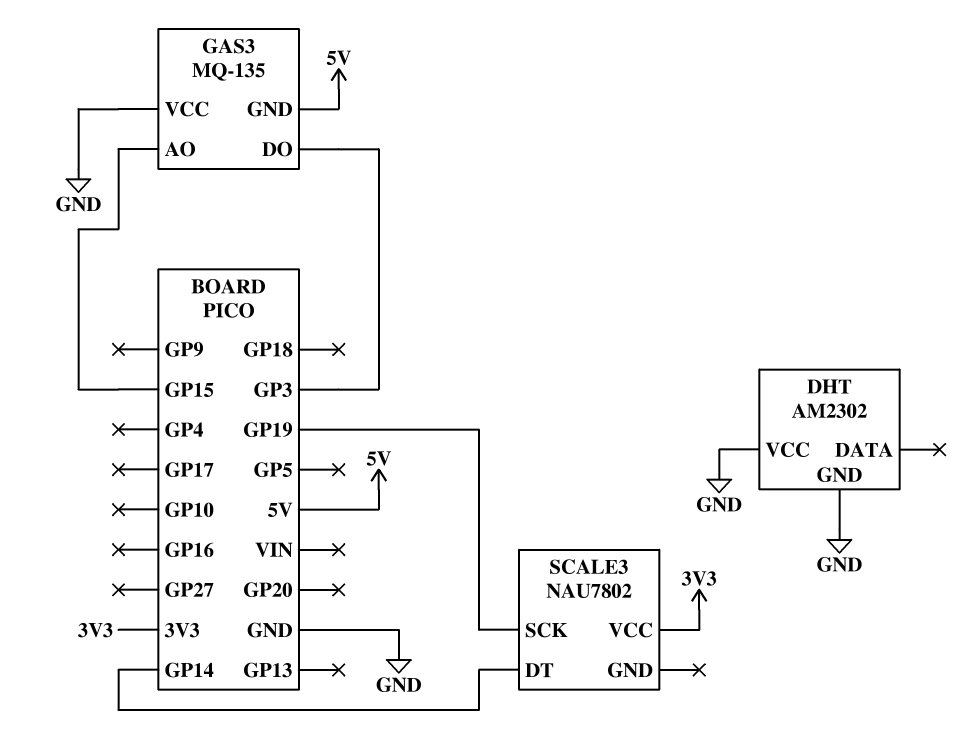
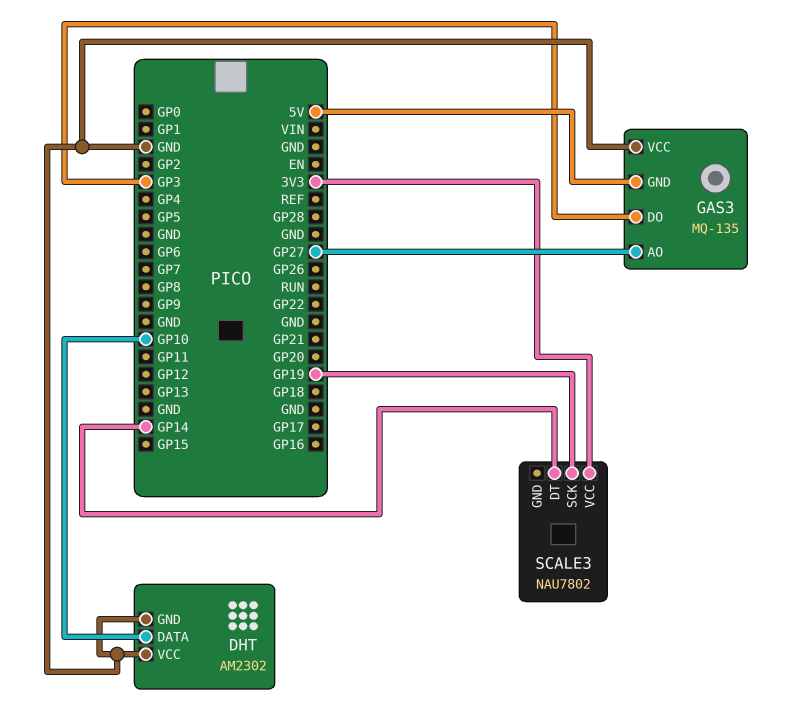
DHT pin DATA: none -> GP10
GAS3 pin AO: GP15 -> GP27

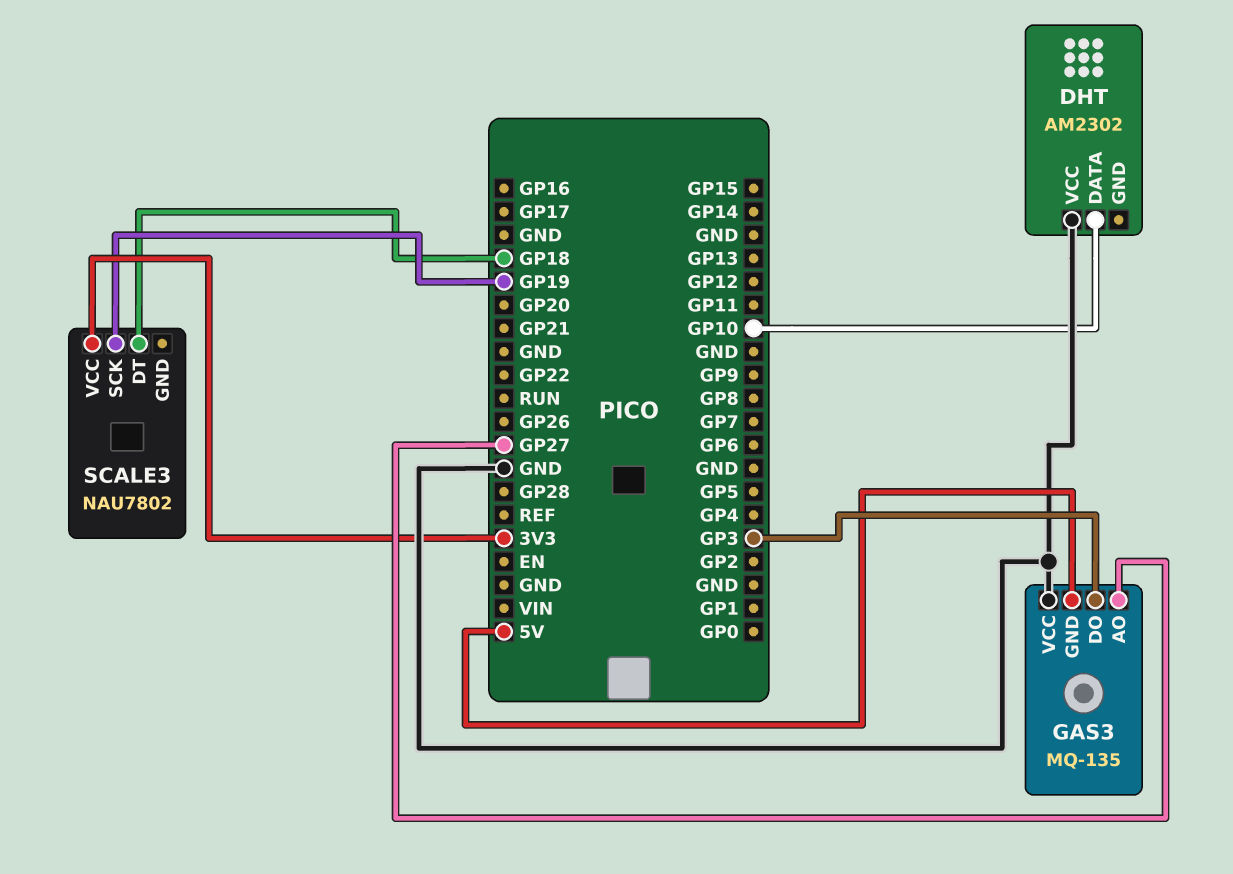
DHT pin GND: GND -> none
SCALE3 pin DT: GP14 -> GP18

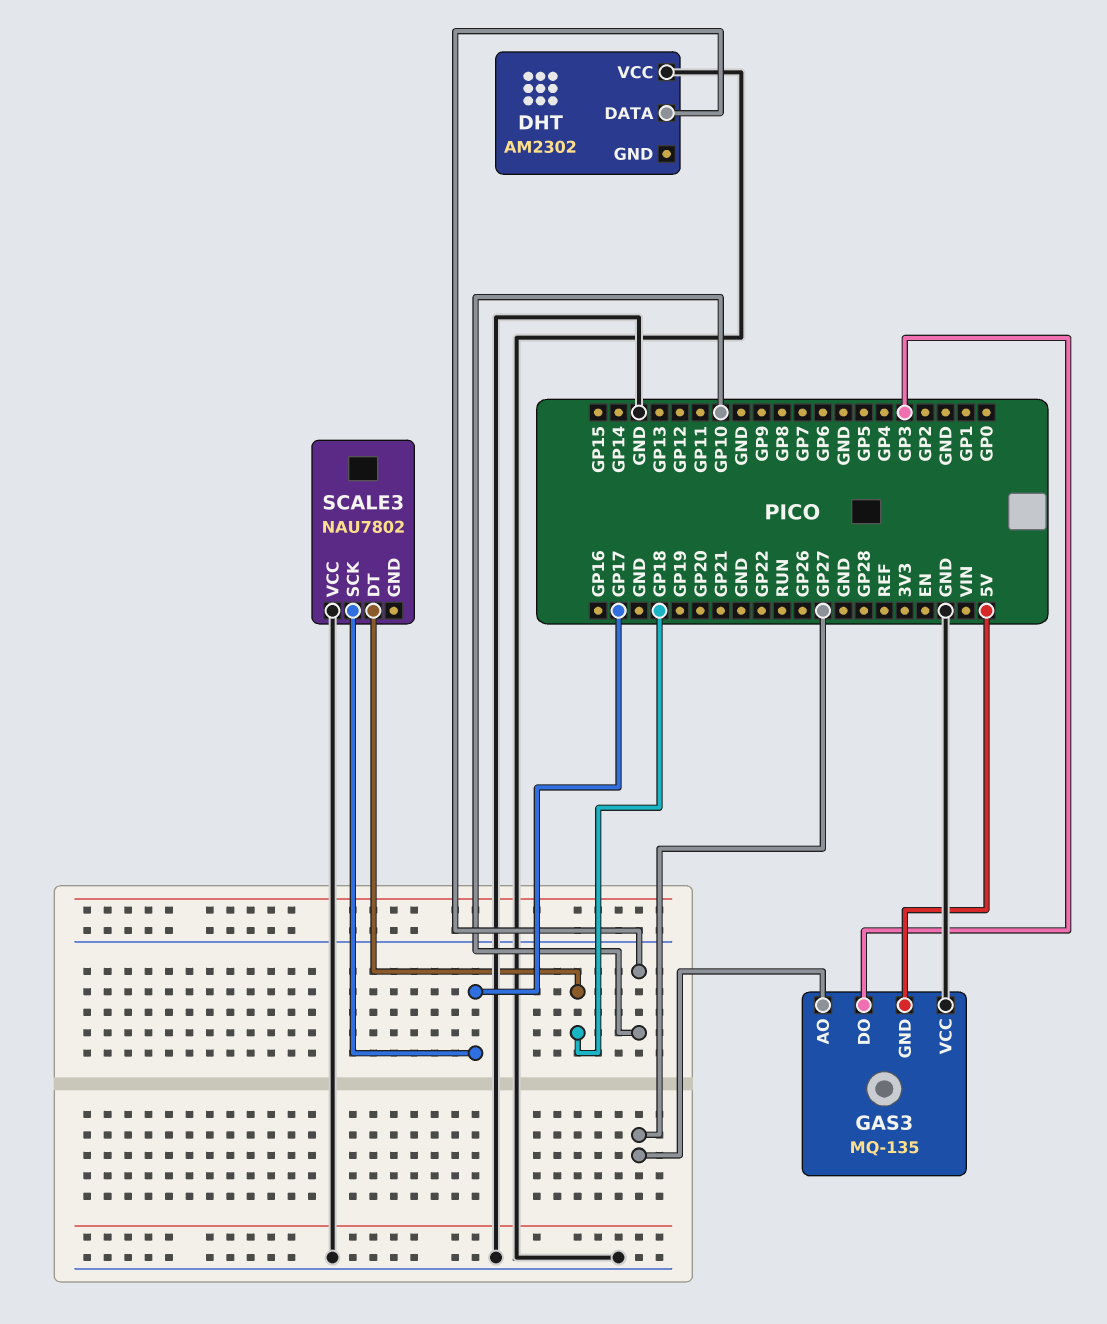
SCALE3 pin SCK: GP19 -> GP17
SCALE3 pin VCC: 3V3 -> GND

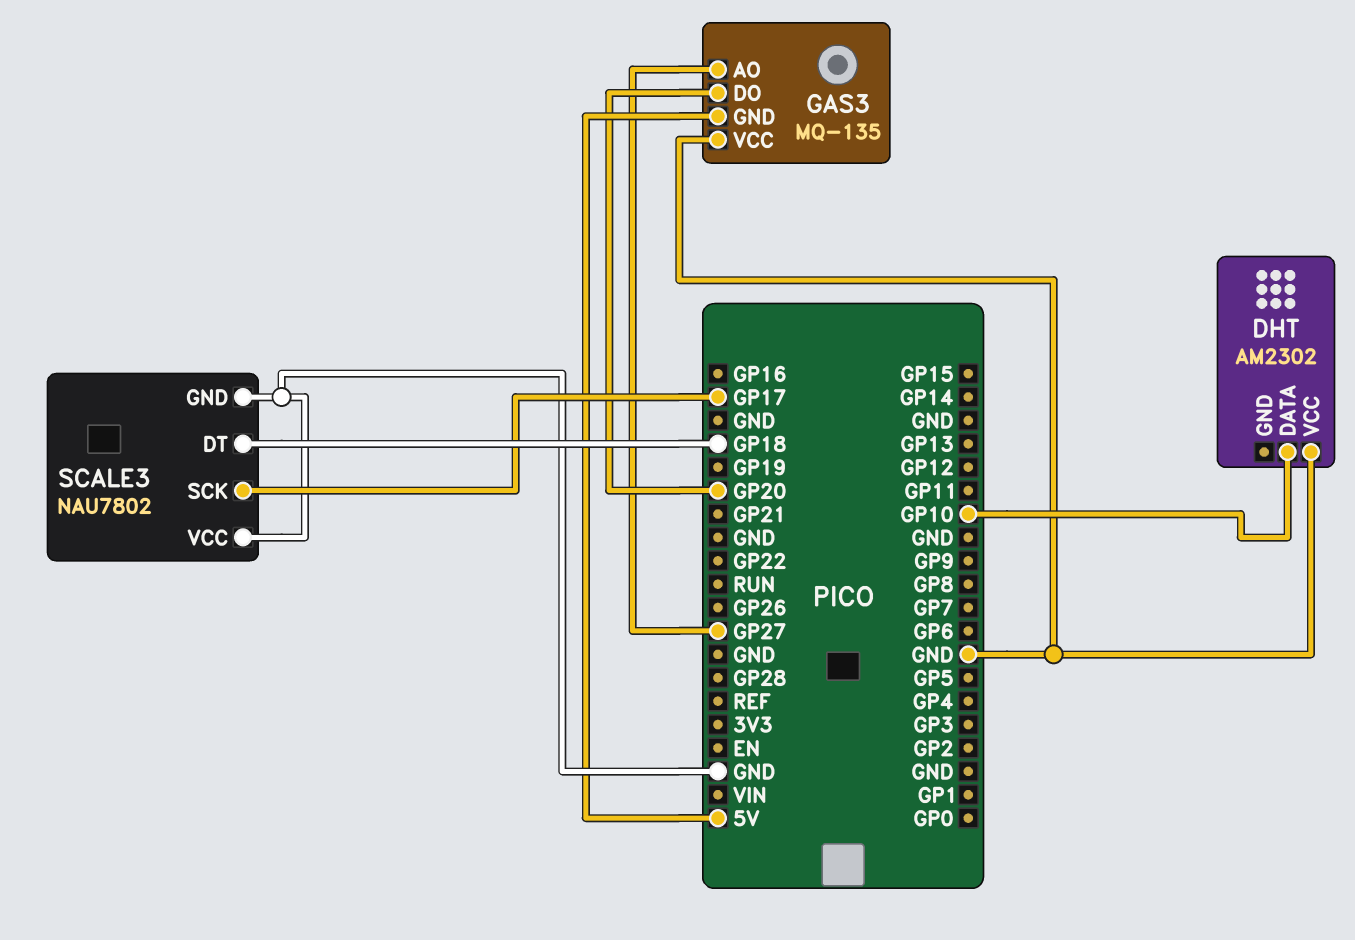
GAS3 pin DO: GP3 -> GP20
SCALE3 pin GND: none -> GND

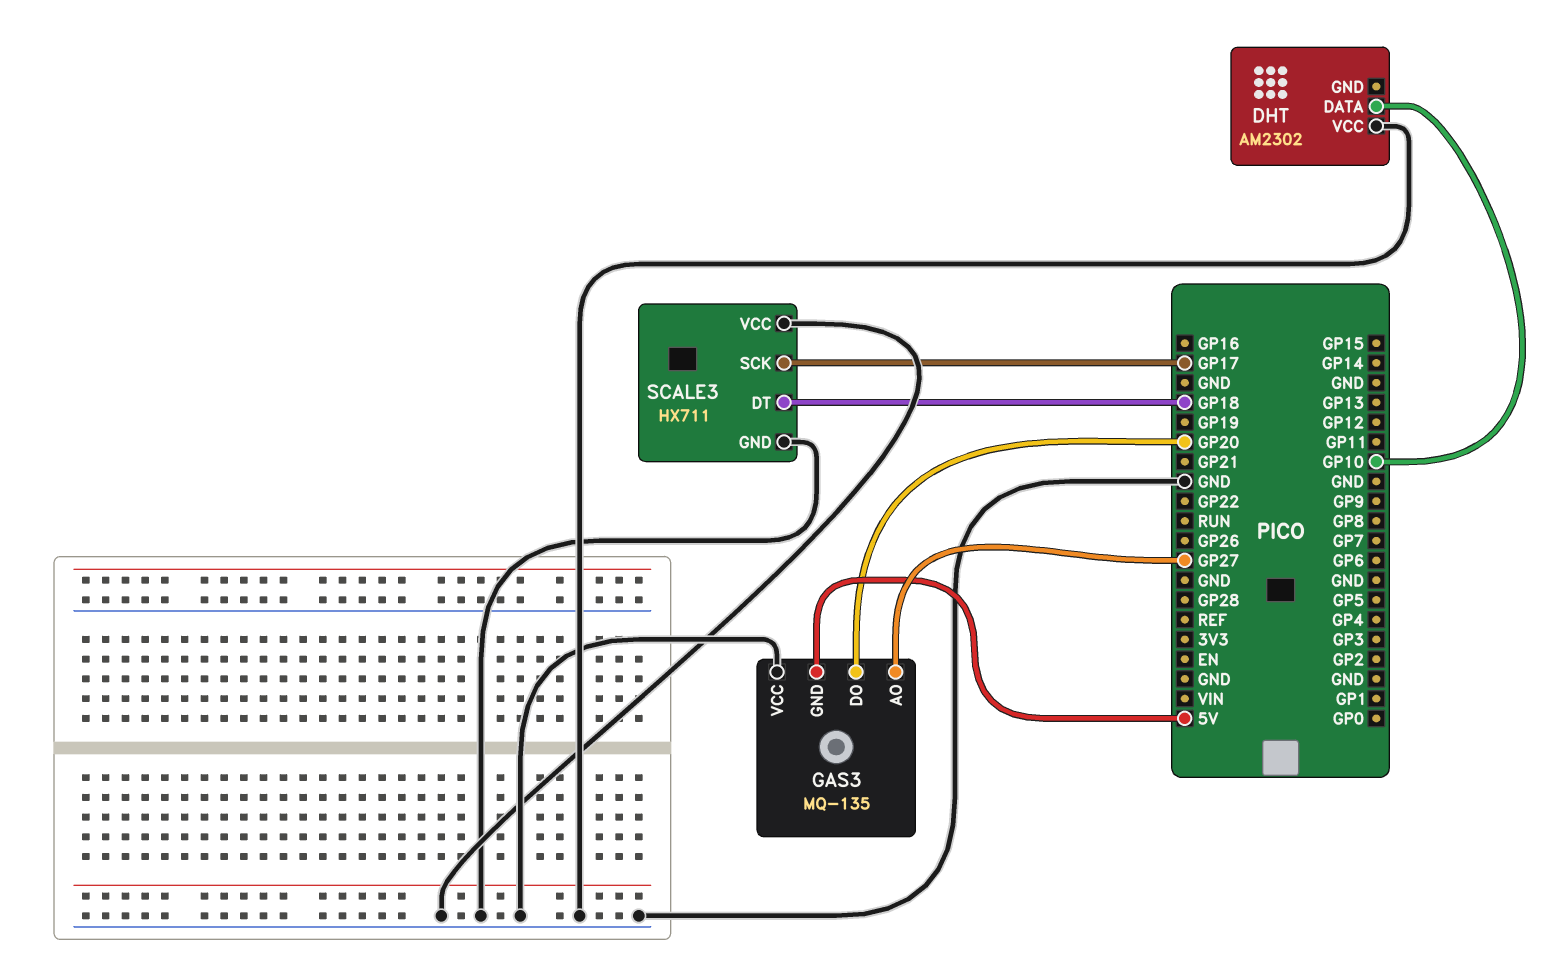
SCALE3: NAU7802 -> HX711

